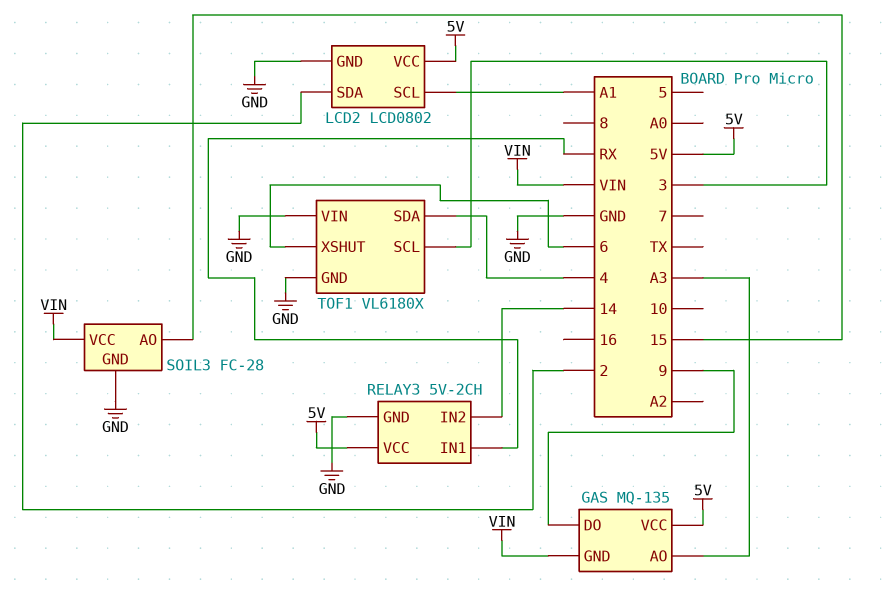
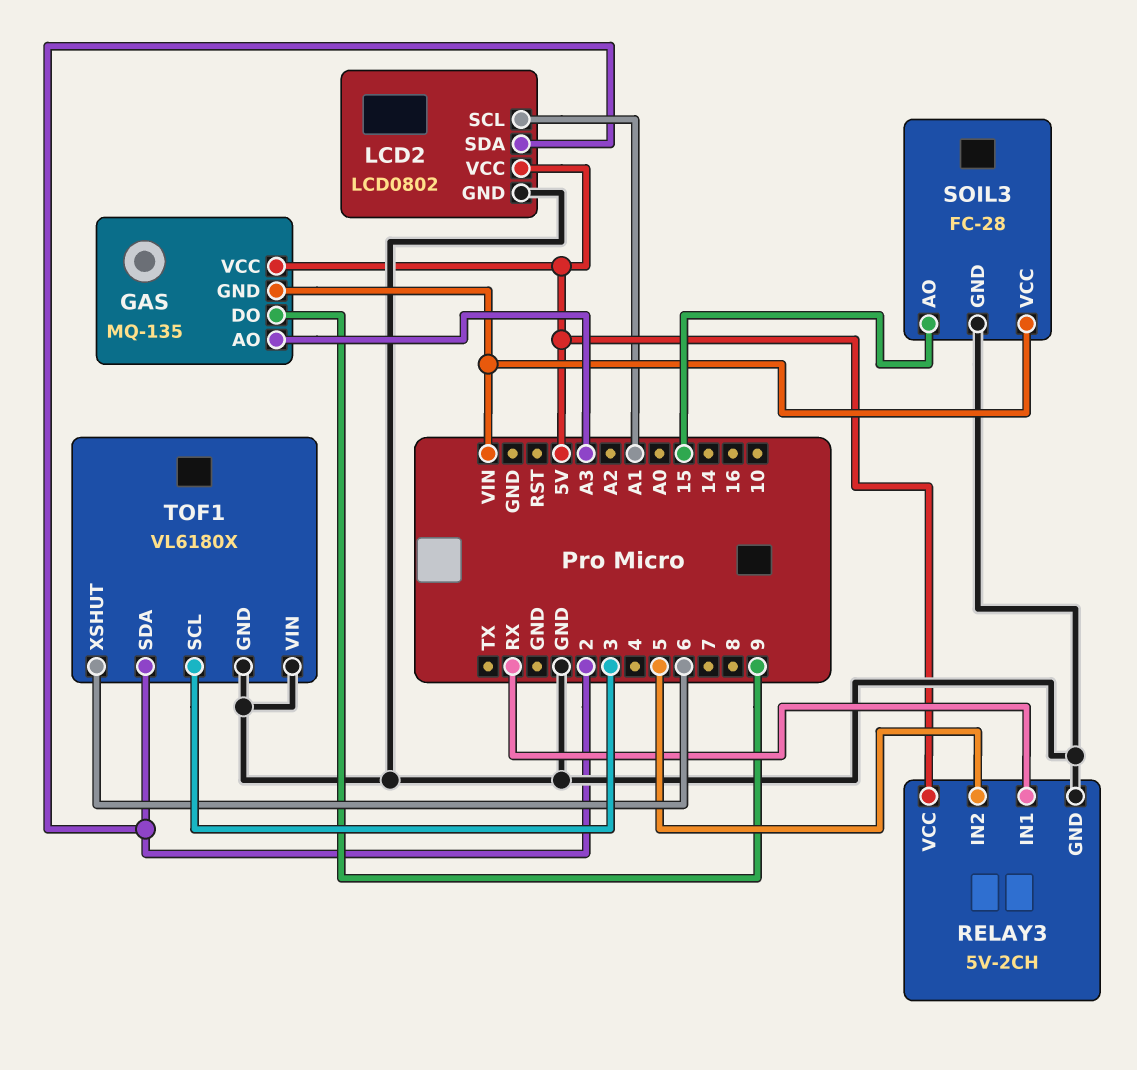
RELAY3 pin IN2: 14 -> 5
TOF1 pin SDA: 4 -> 2

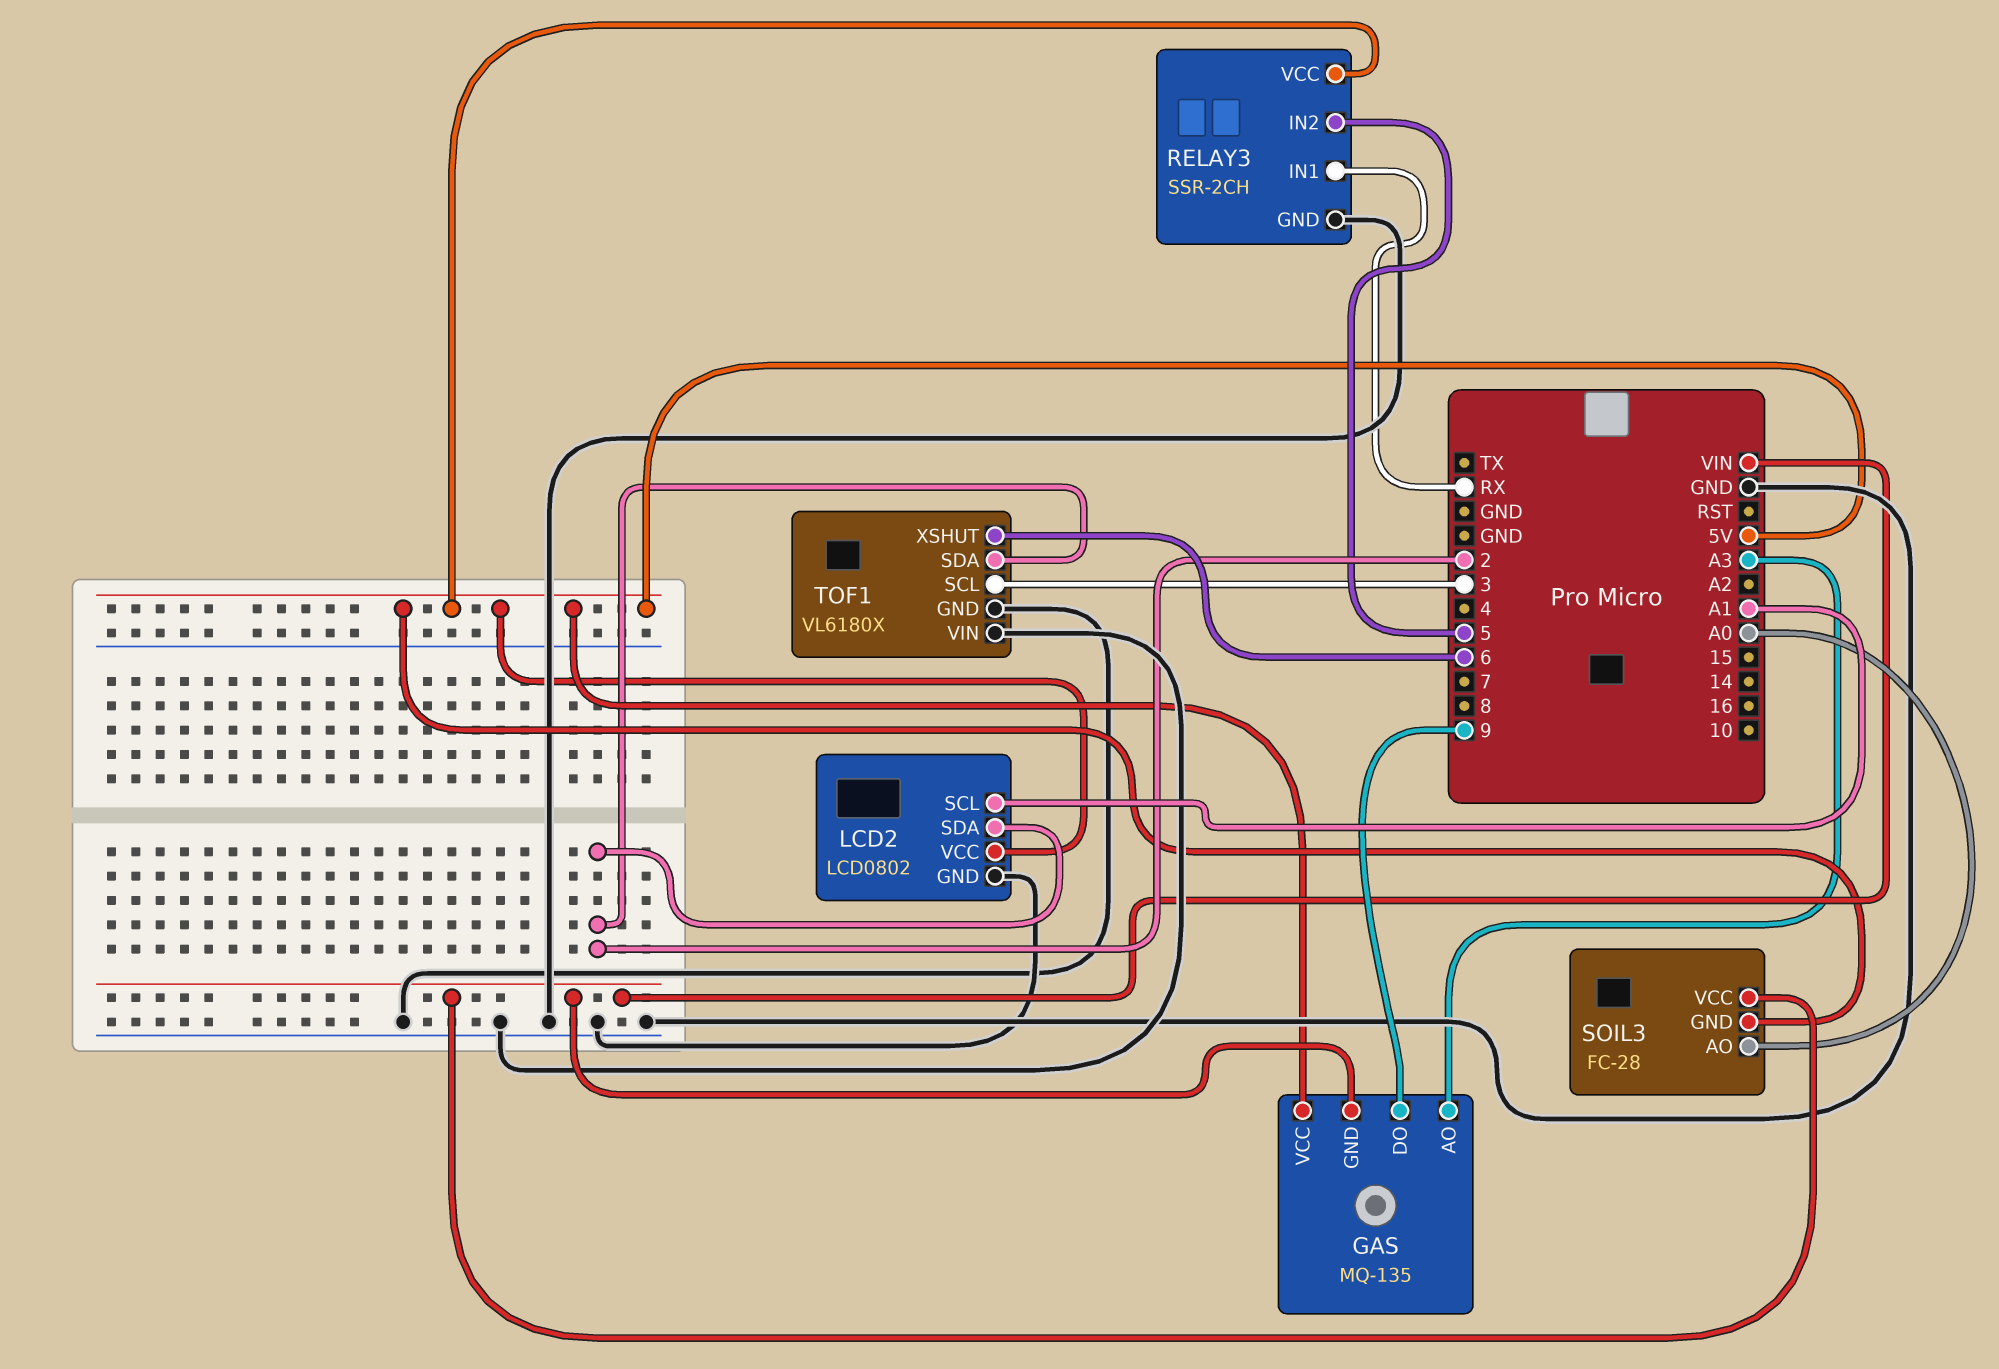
RELAY3: 5V-2CH -> SSR-2CH
SOIL3 pin AO: 15 -> A0
SOIL3 pin GND: GND -> 5V

